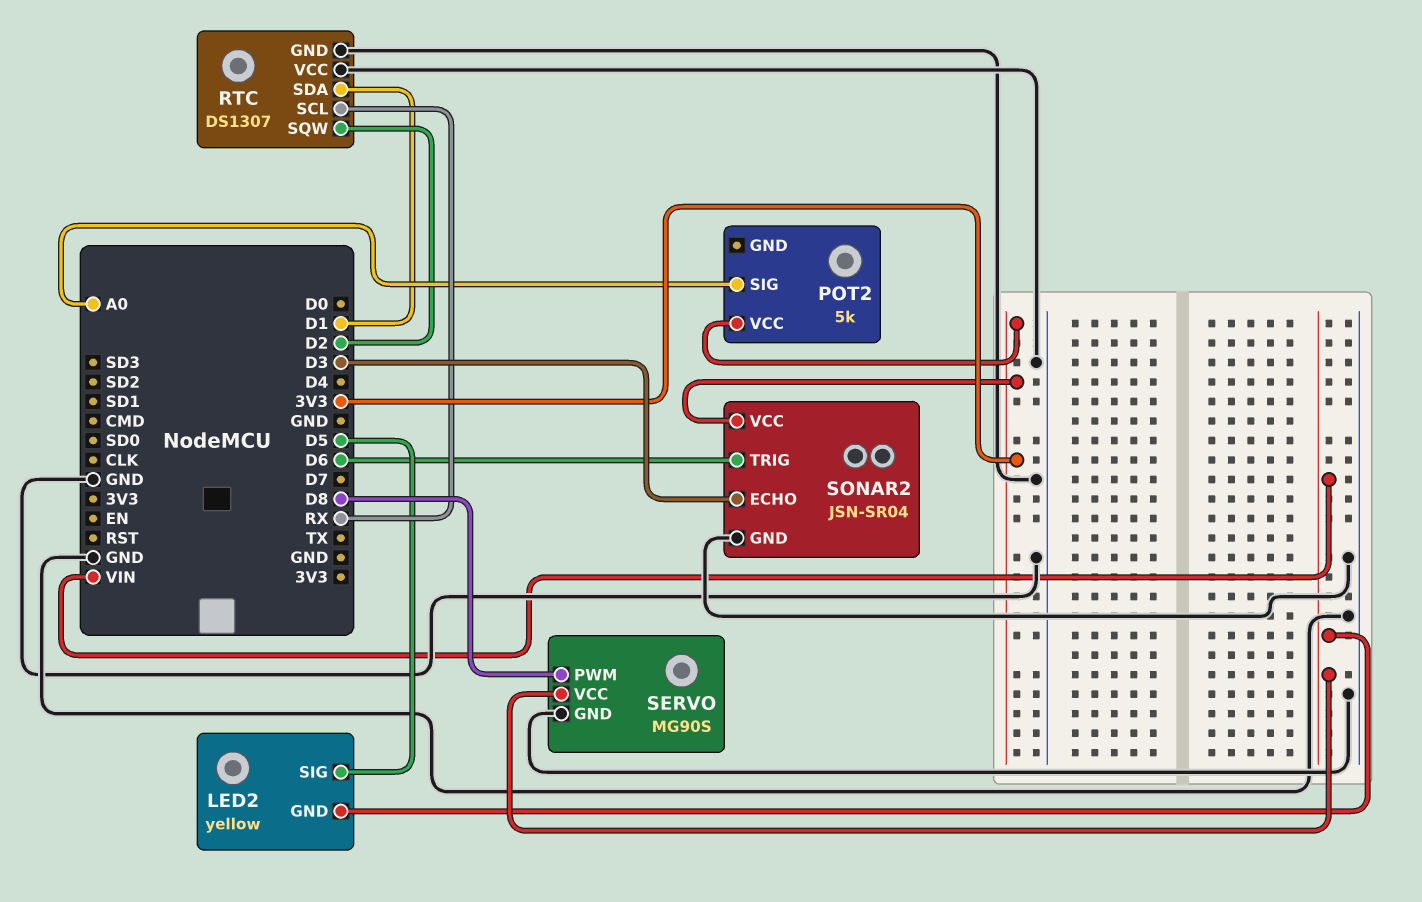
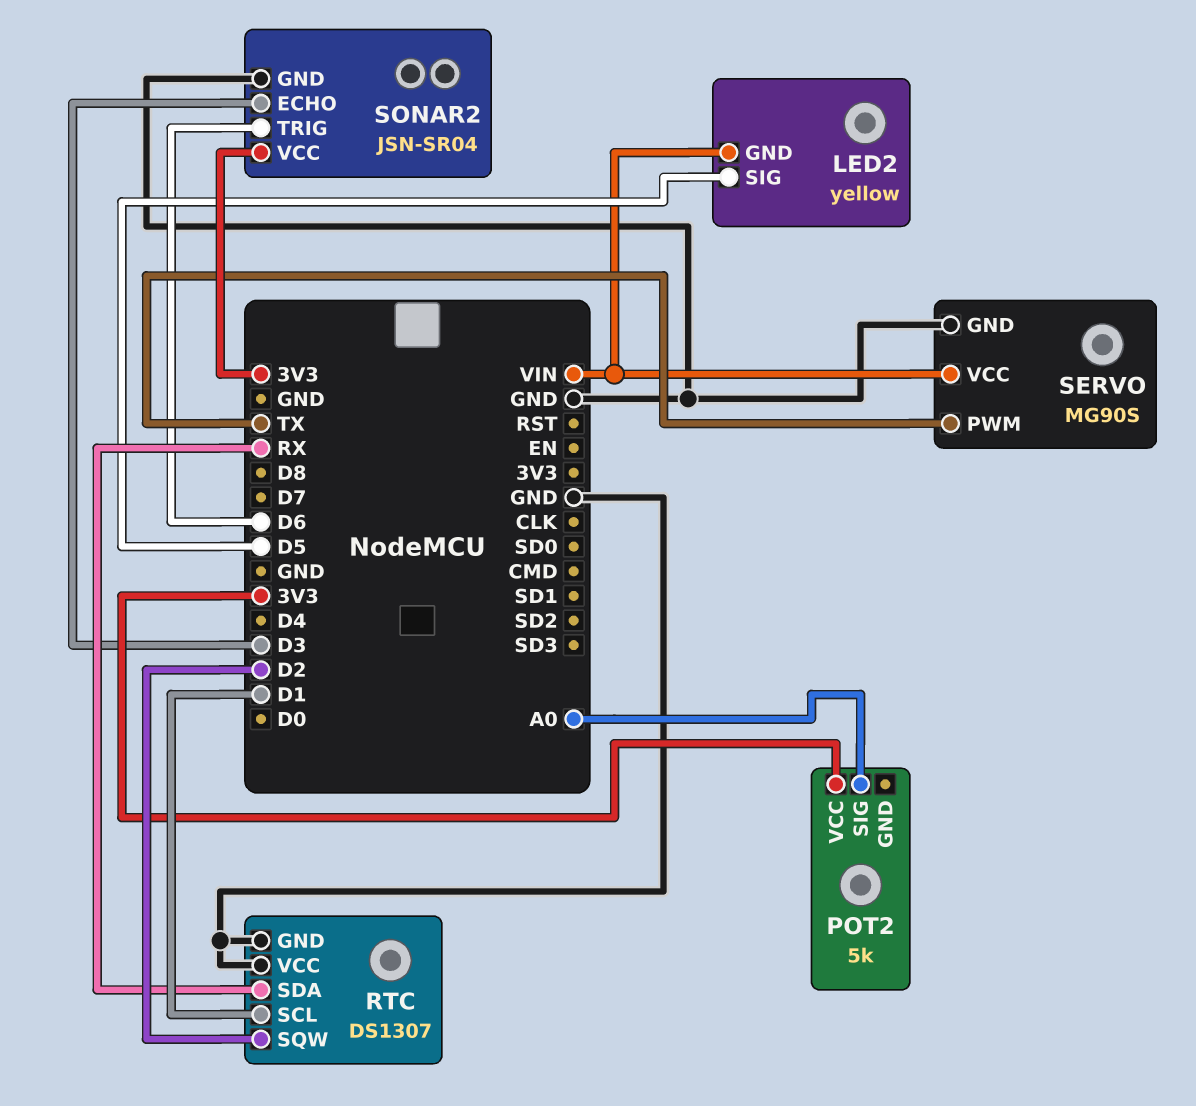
RTC pin SCL: RX -> D1
RTC pin SDA: D1 -> RX
SERVO pin PWM: D8 -> TX

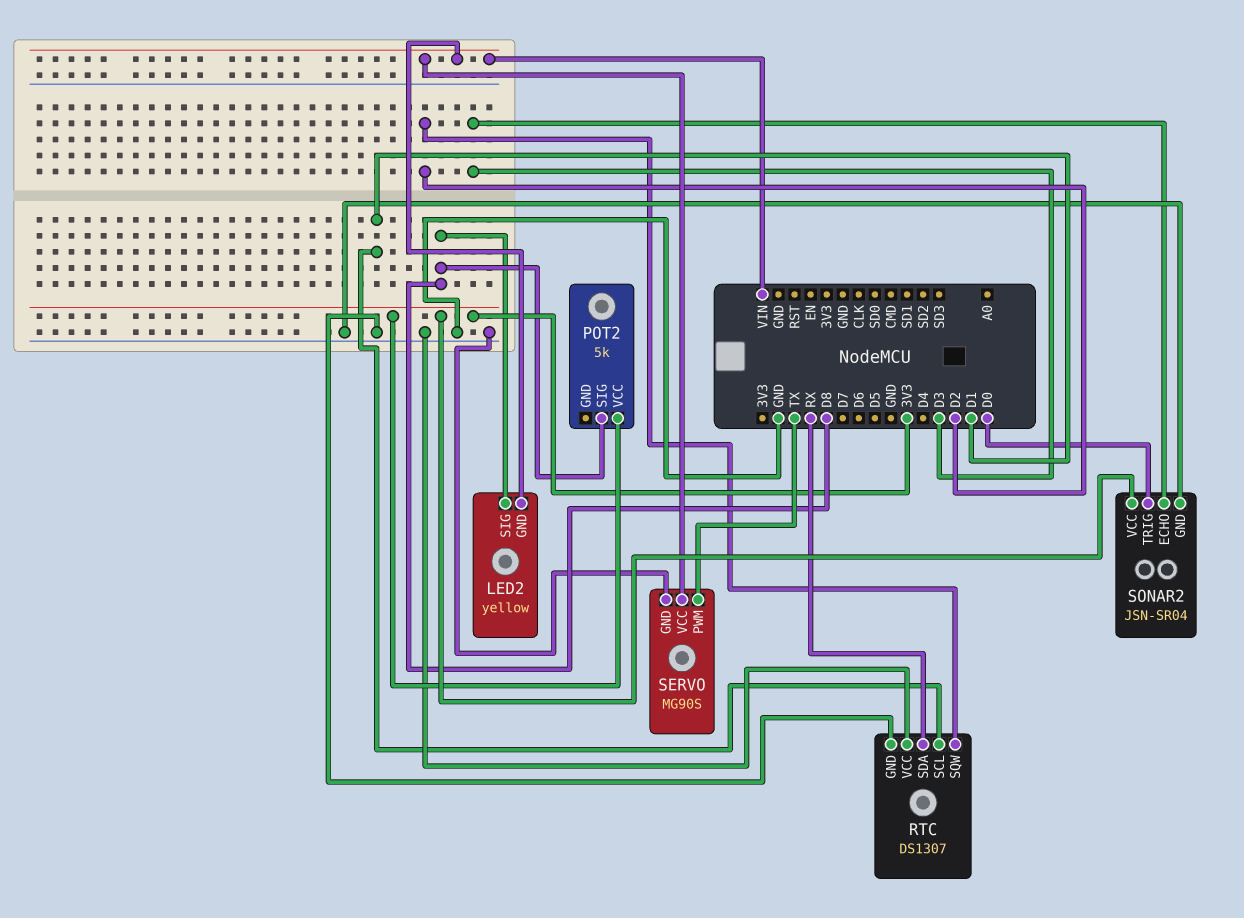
LED2 pin SIG: D5 -> D8
POT2 pin SIG: A0 -> D8
SONAR2 pin TRIG: D6 -> D0

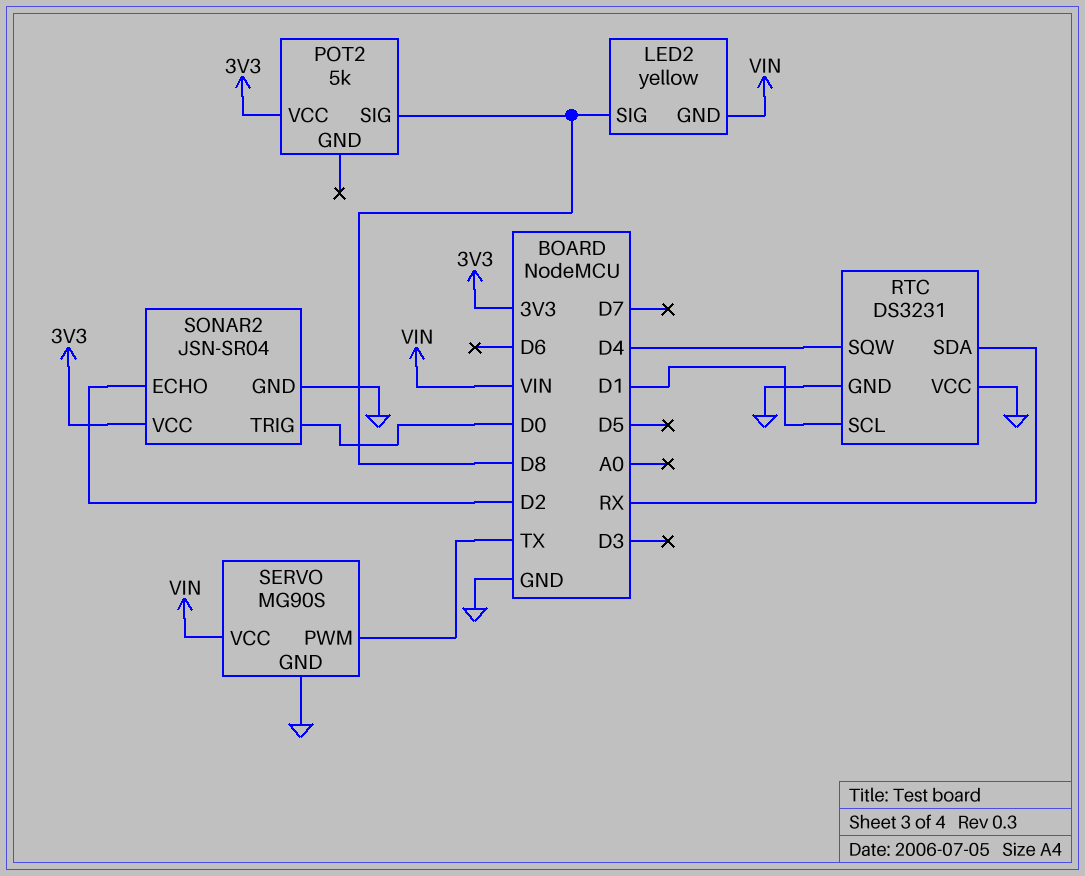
RTC: DS1307 -> DS3231
RTC pin SQW: D2 -> D4
SONAR2 pin ECHO: D3 -> D2

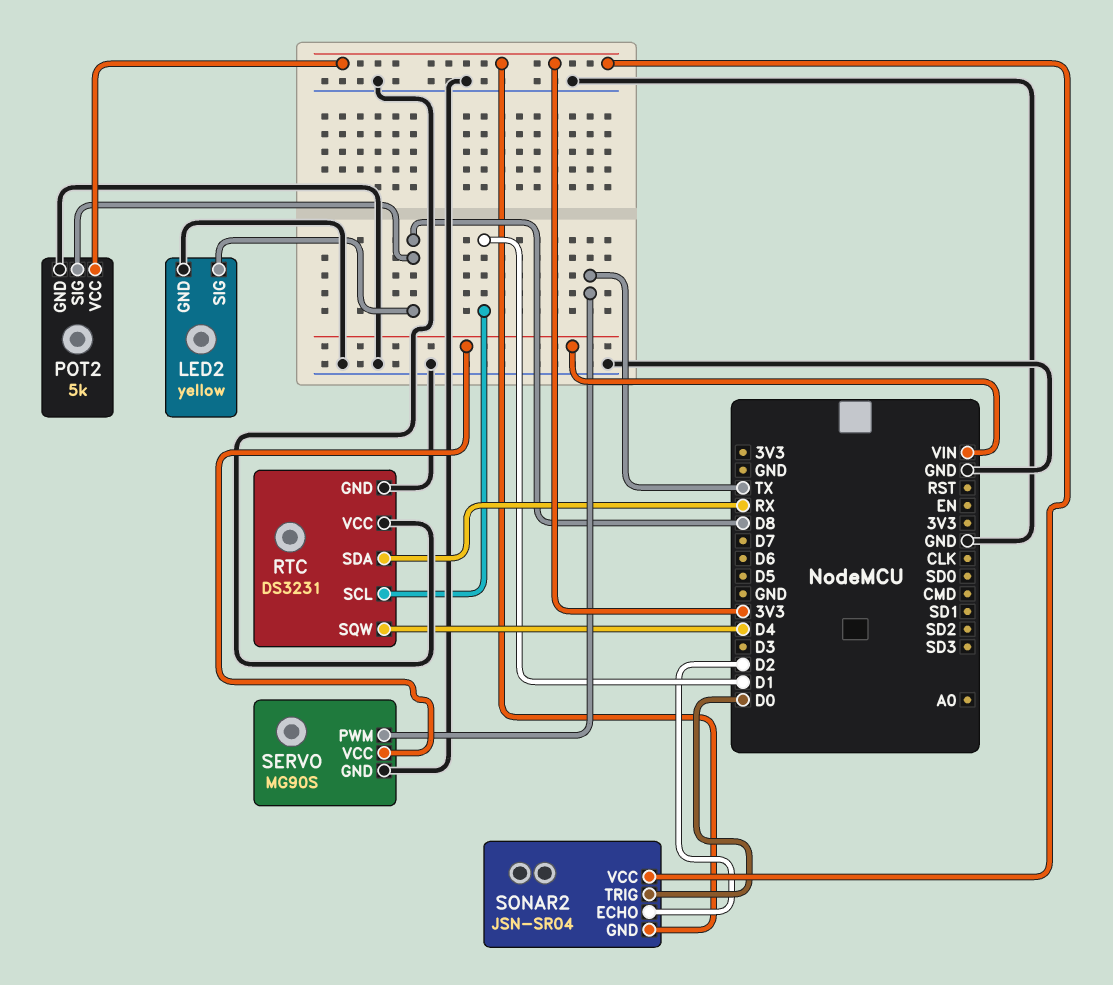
LED2 pin GND: VIN -> GND
POT2 pin GND: none -> GND
SONAR2 pin GND: GND -> 3V3

